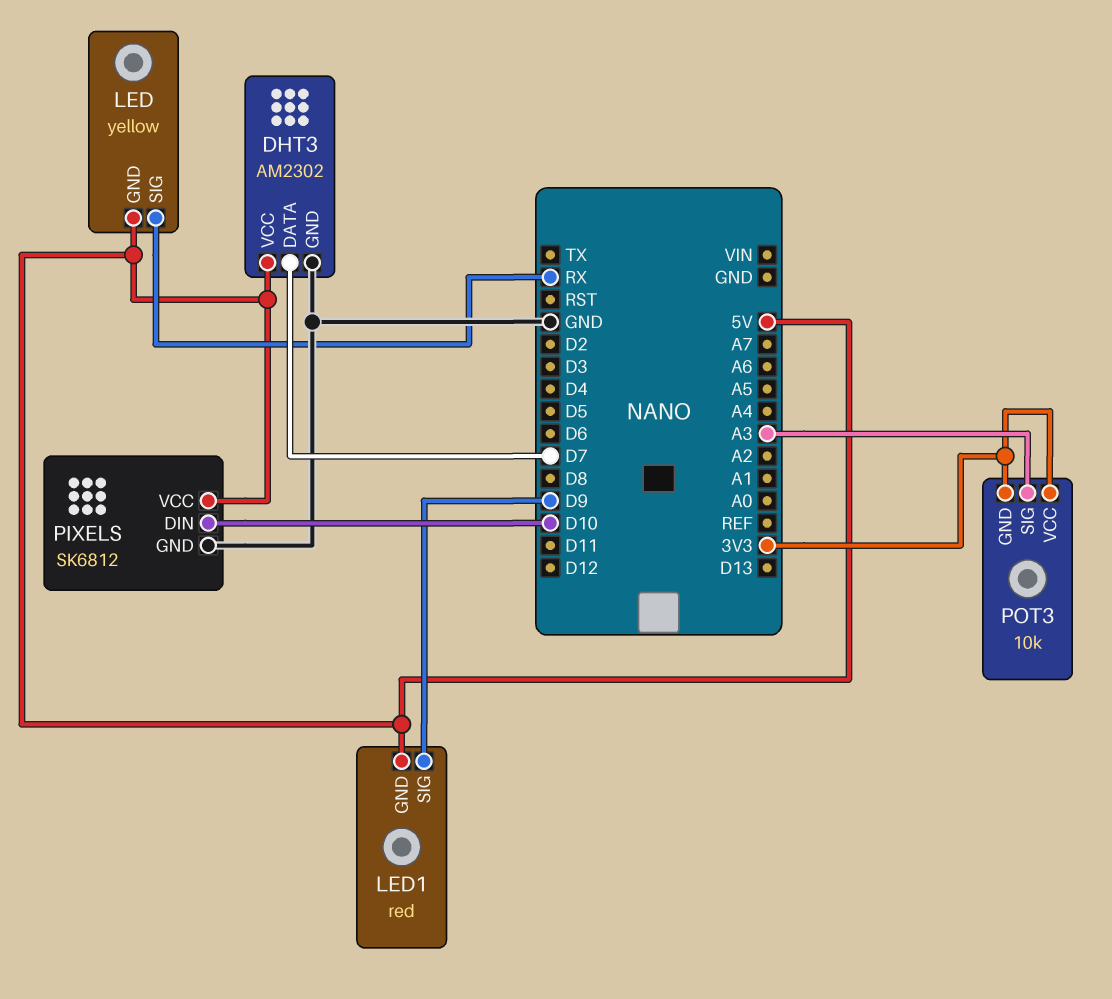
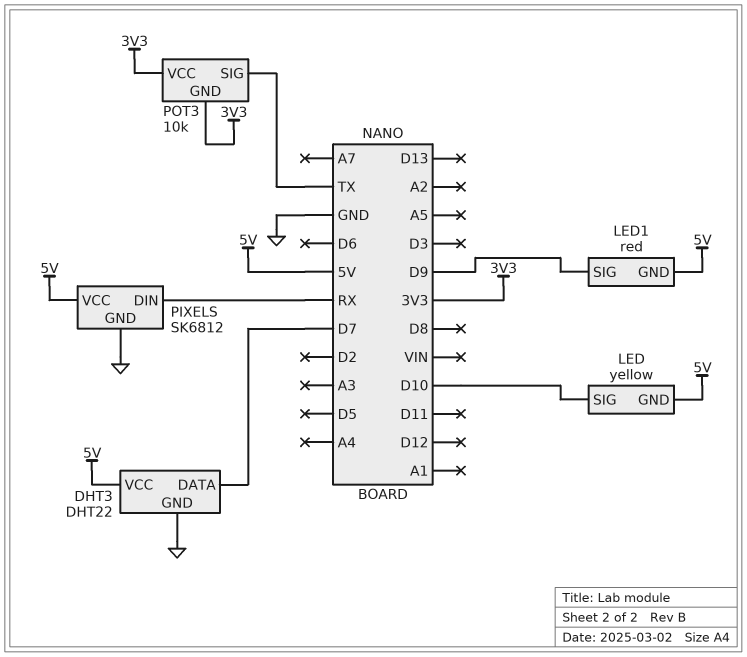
DHT3: AM2302 -> DHT22
LED pin SIG: RX -> D10
PIXELS pin DIN: D10 -> RX
POT3 pin SIG: A3 -> TX

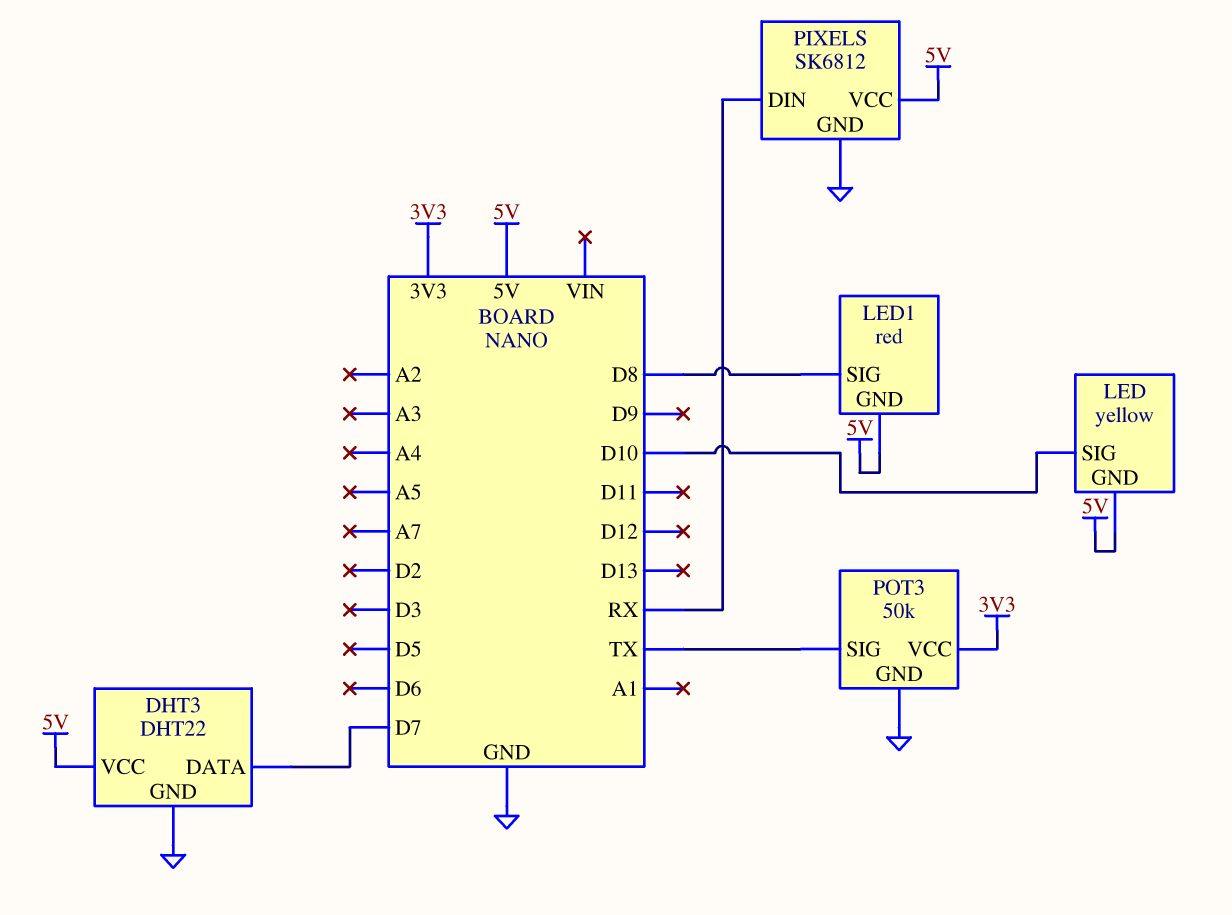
LED1 pin SIG: D9 -> D8
POT3: 10k -> 50k
POT3 pin GND: 3V3 -> GND

